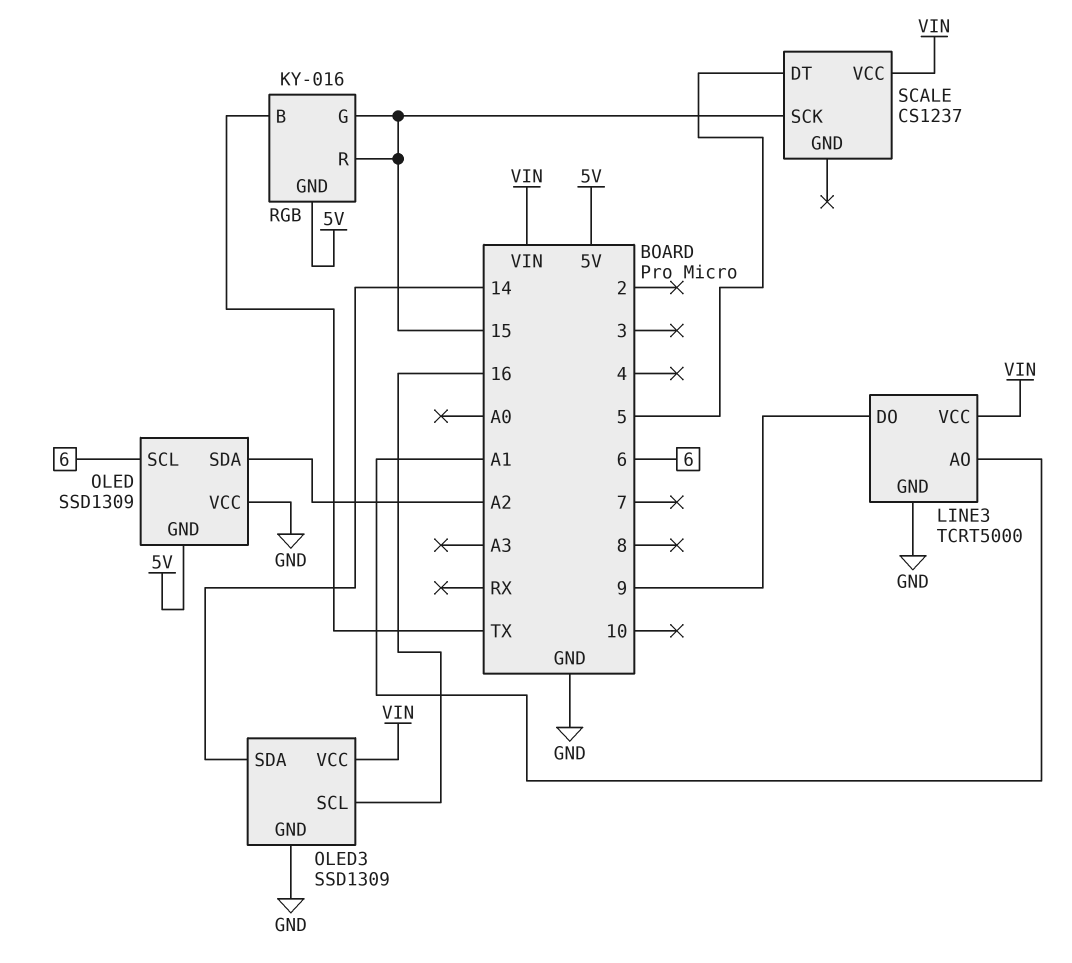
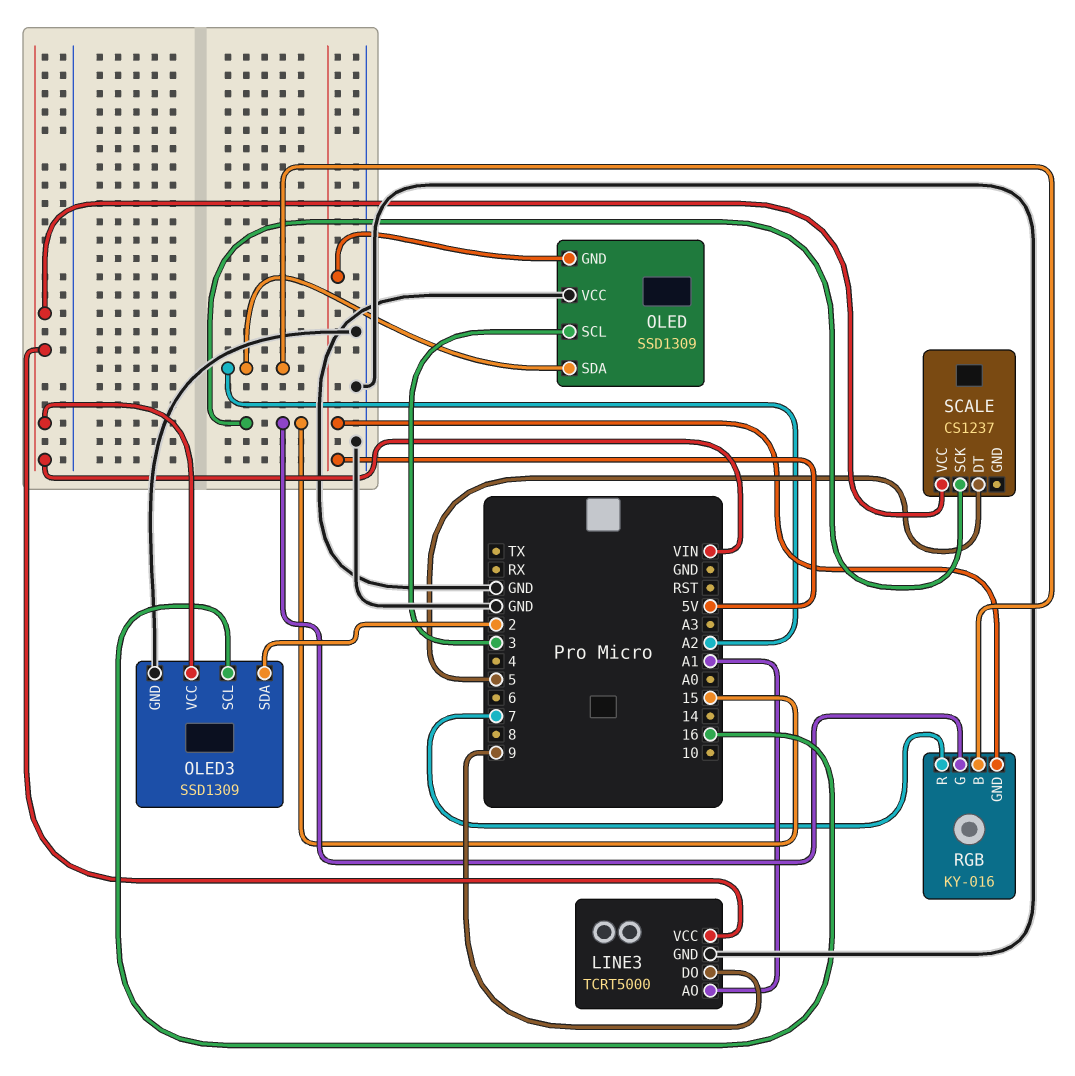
OLED pin SCL: 6 -> 3
OLED3 pin SDA: 14 -> 2
RGB pin B: TX -> A2
RGB pin R: 15 -> 7

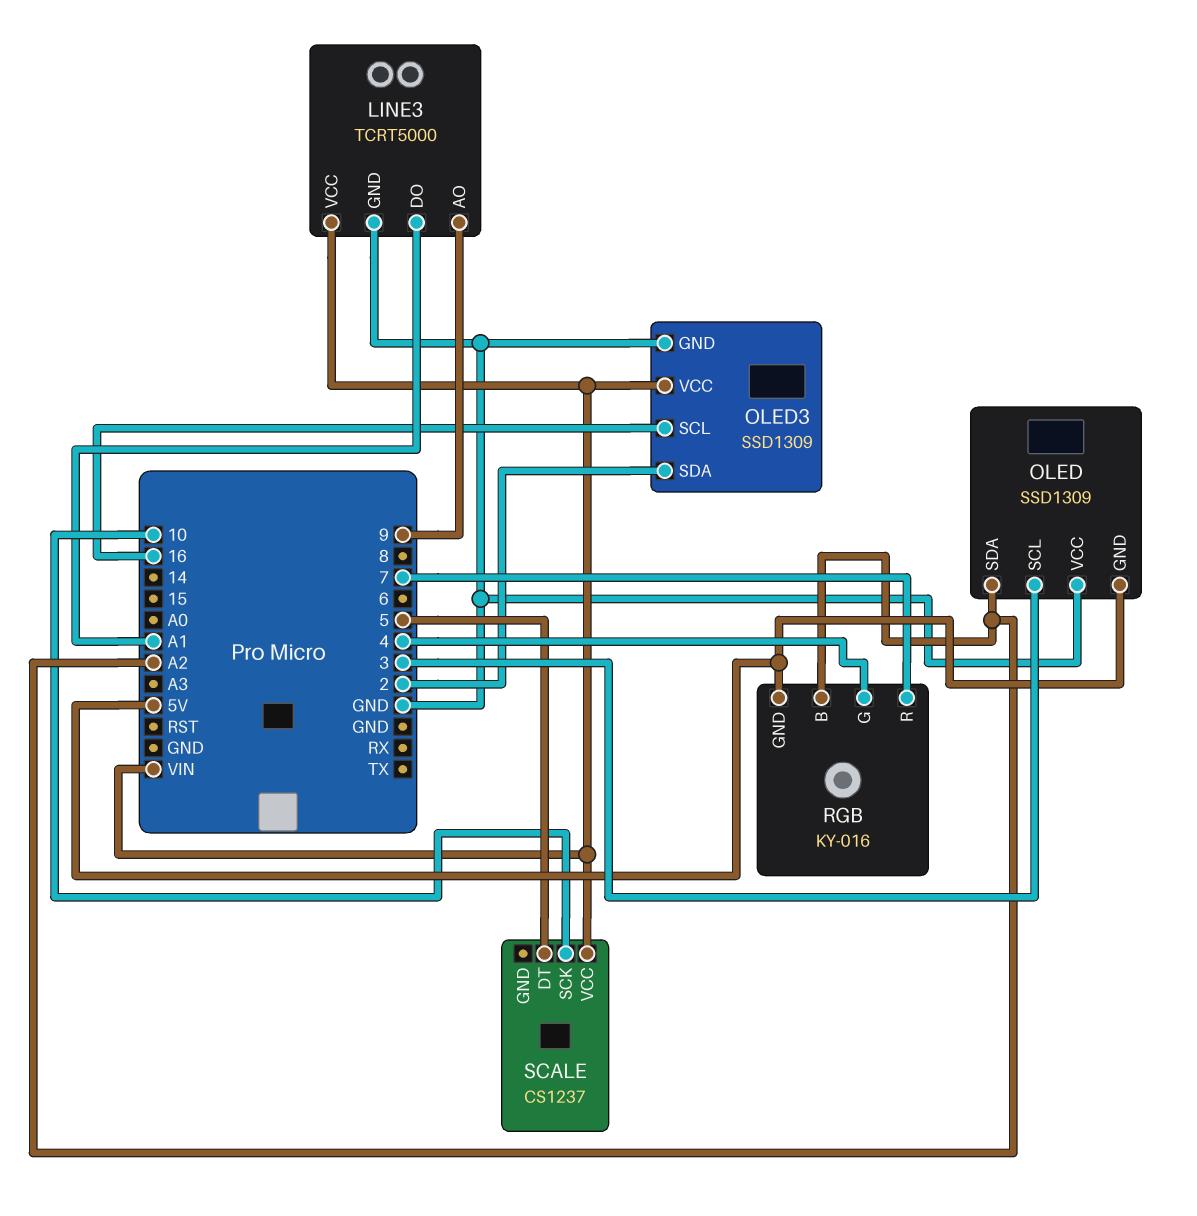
LINE3 pin AO: A1 -> 9
LINE3 pin DO: 9 -> A1
RGB pin G: 15 -> 4
SCALE pin SCK: 15 -> 10

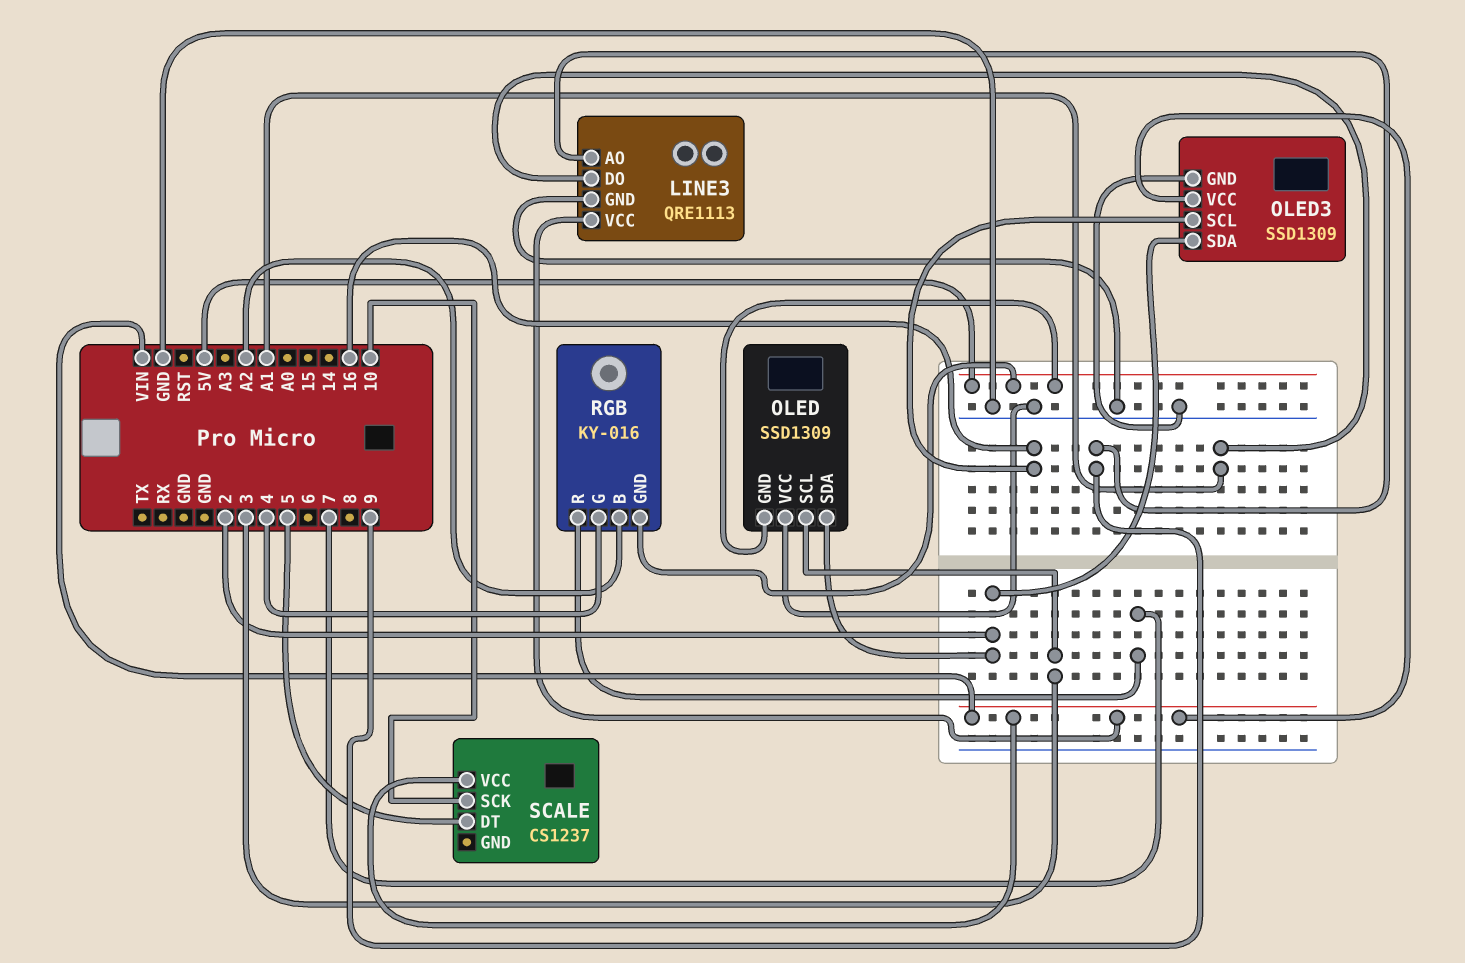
LINE3: TCRT5000 -> QRE1113
OLED pin SDA: A2 -> 2

